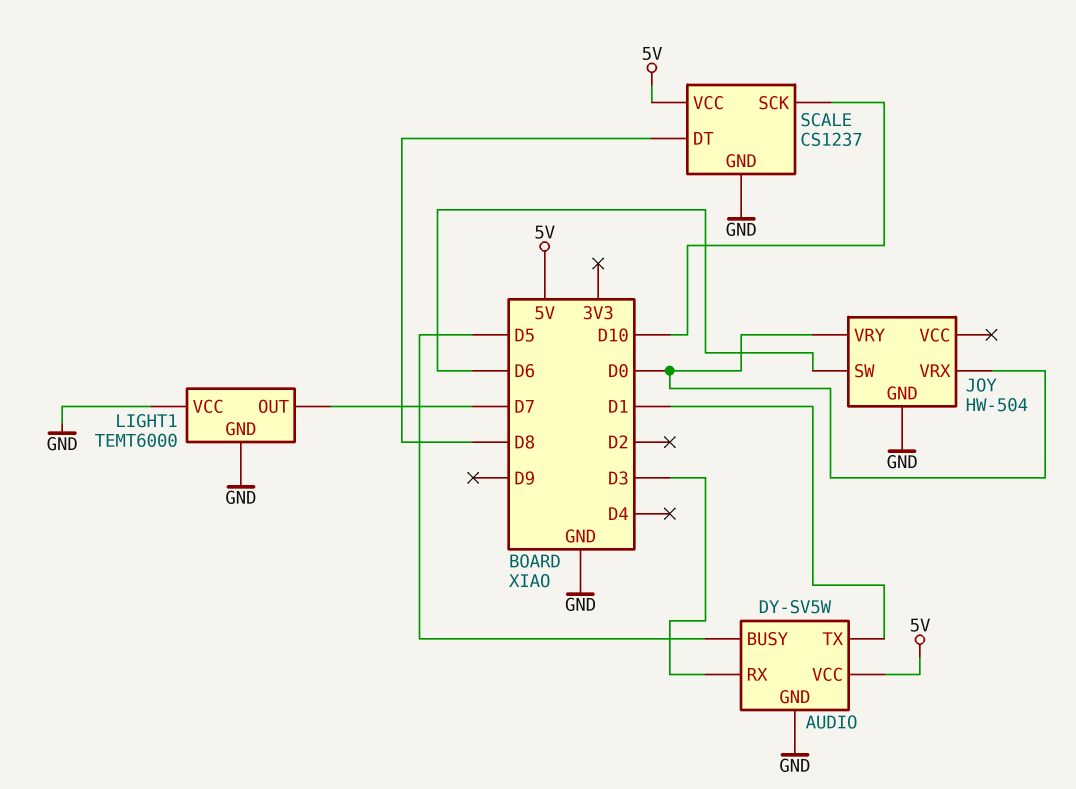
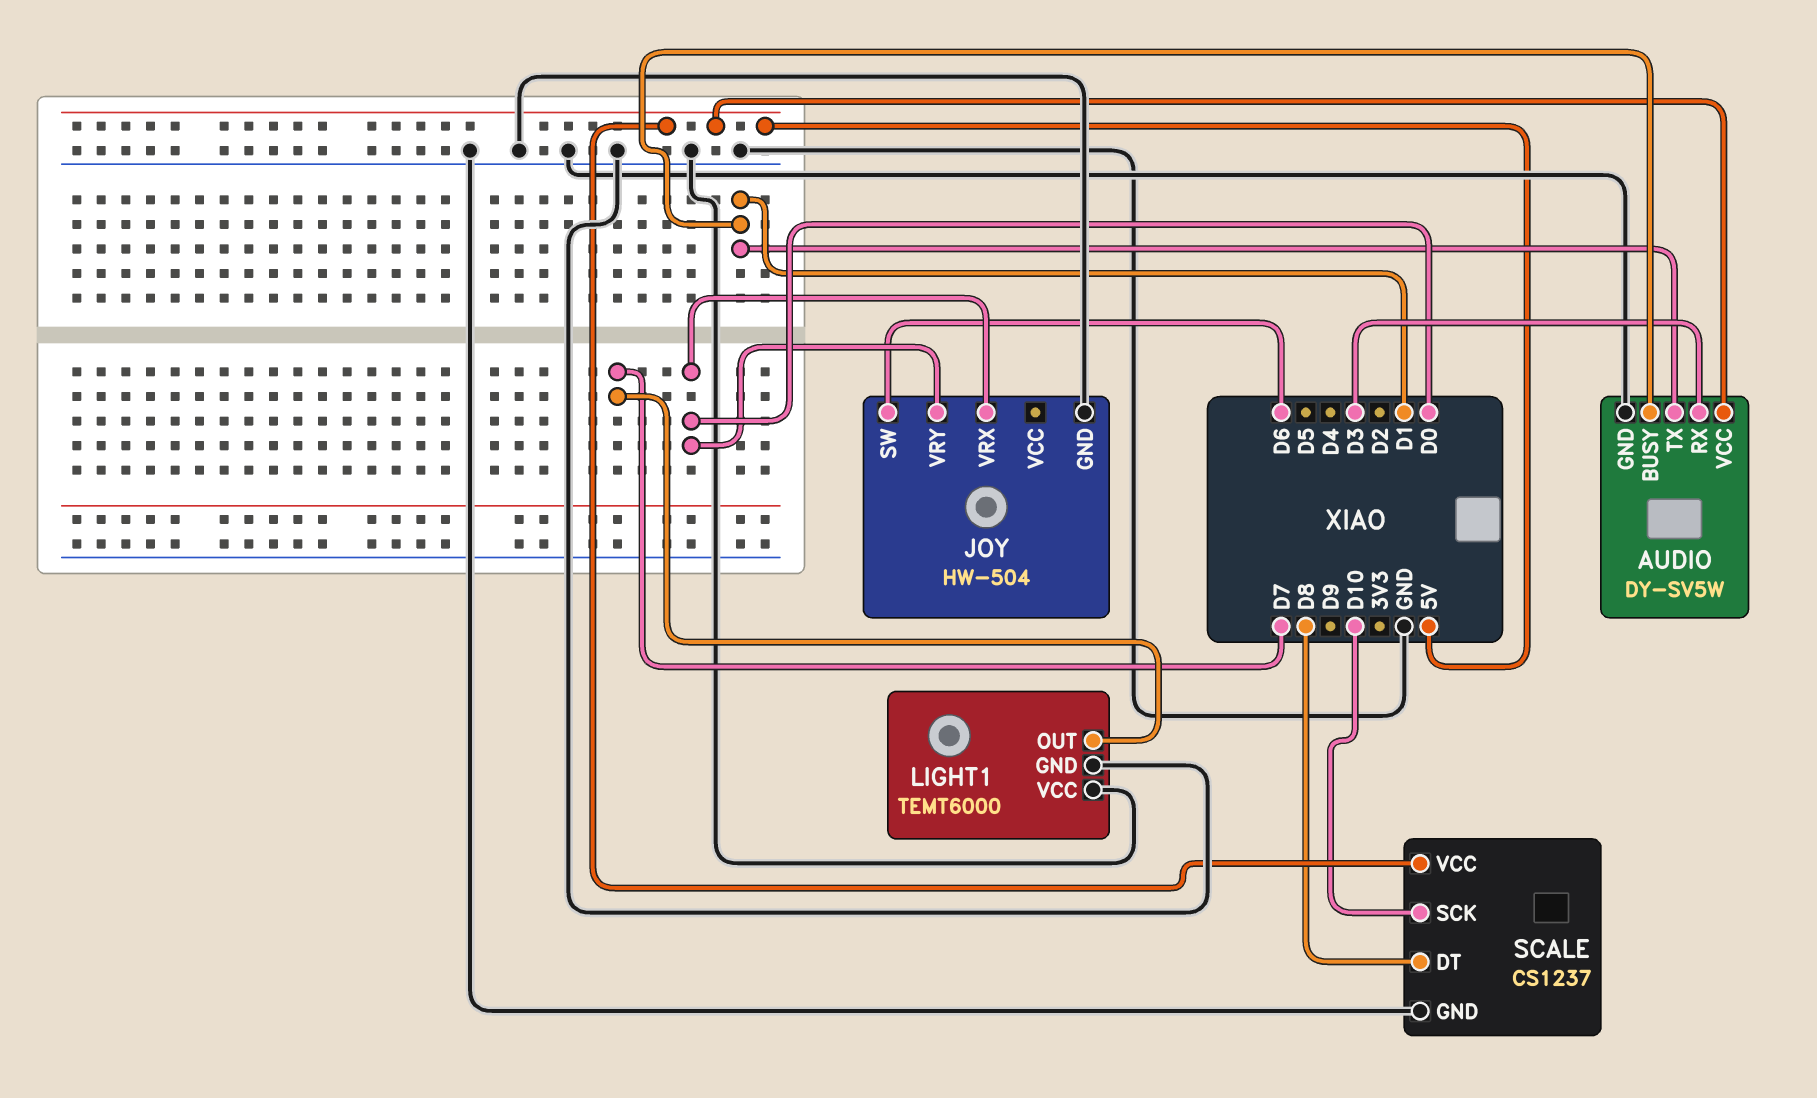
AUDIO pin BUSY: D5 -> D1

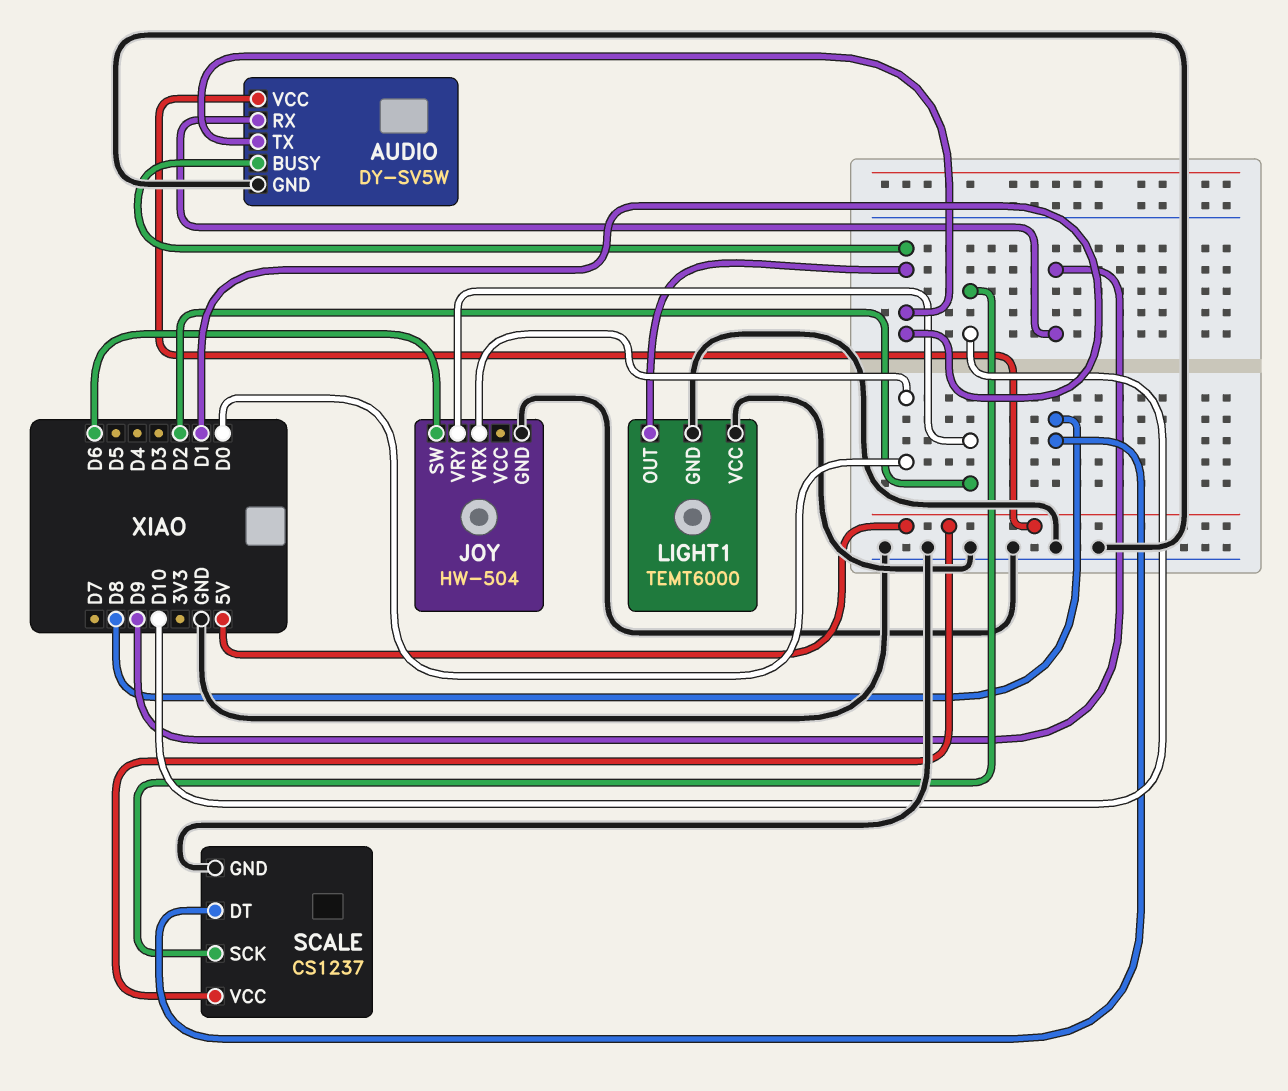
AUDIO pin RX: D3 -> D9
JOY pin VRY: D0 -> D2
LIGHT1 pin OUT: D7 -> D1

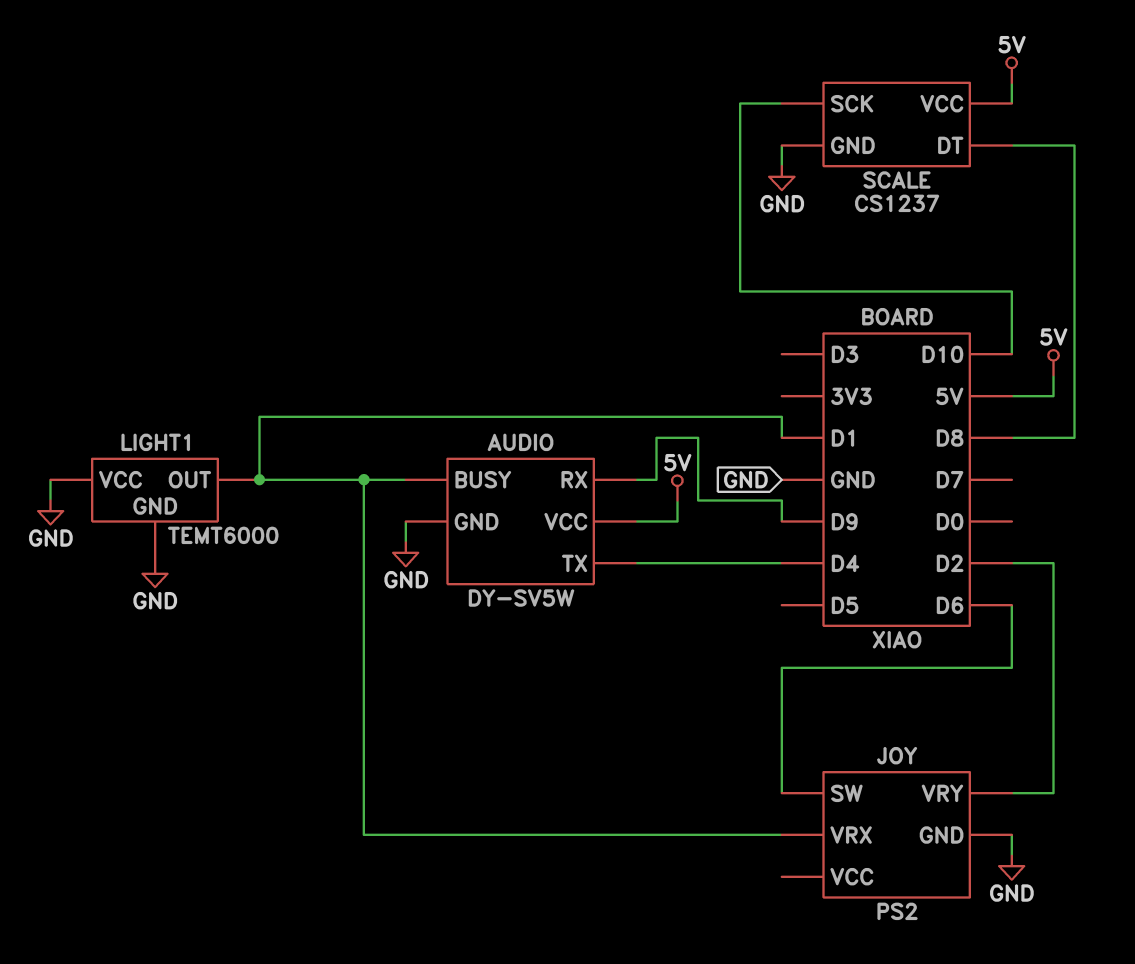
AUDIO pin TX: D1 -> D4
JOY: HW-504 -> PS2
JOY pin VRX: D0 -> D1

